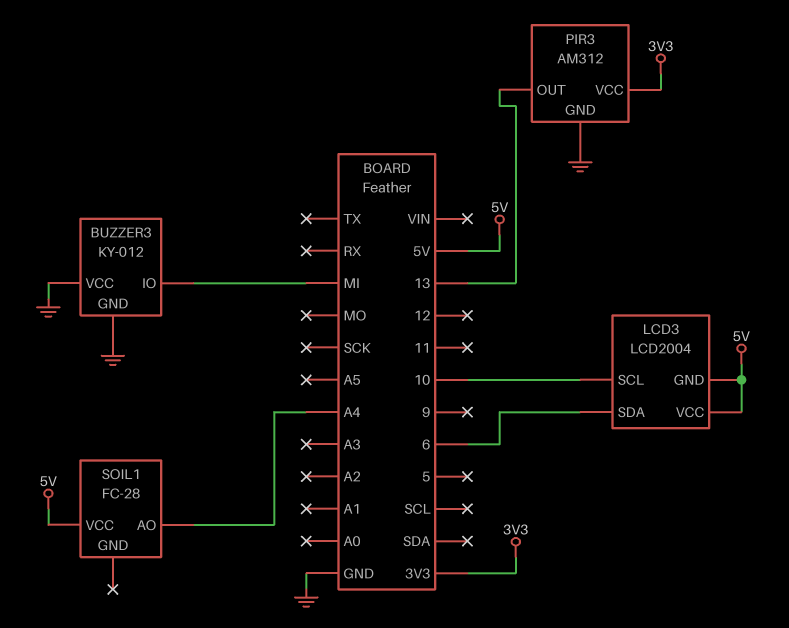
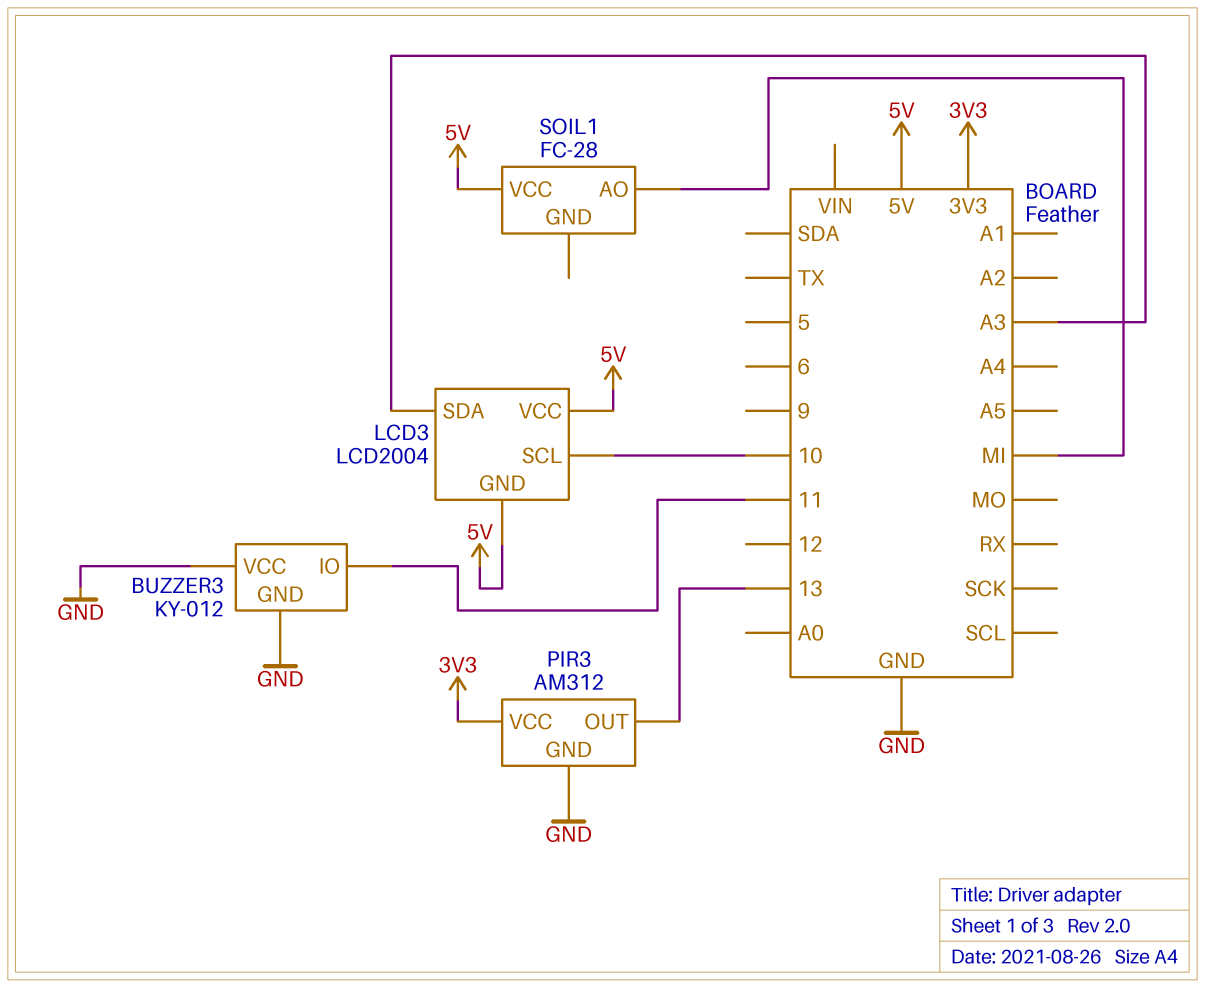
BUZZER3 pin IO: MI -> 11
LCD3 pin SDA: 6 -> A3
SOIL1 pin AO: A4 -> MI

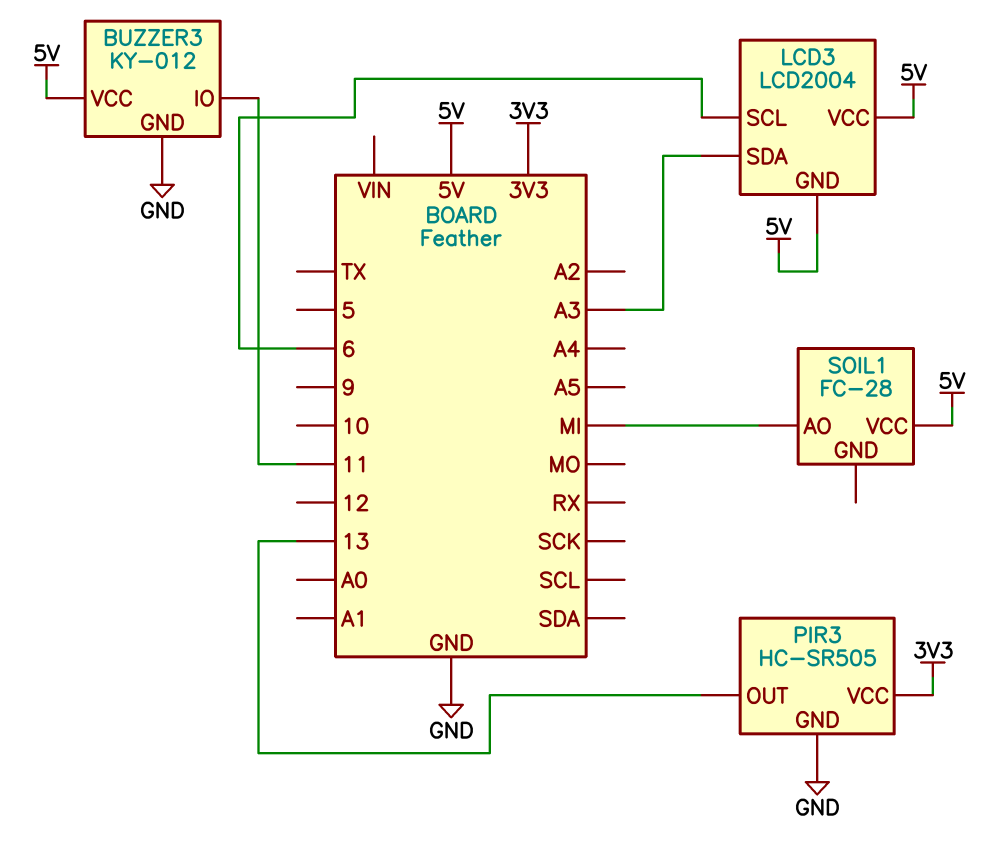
BUZZER3 pin VCC: GND -> 5V
LCD3 pin SCL: 10 -> 6
PIR3: AM312 -> HC-SR505

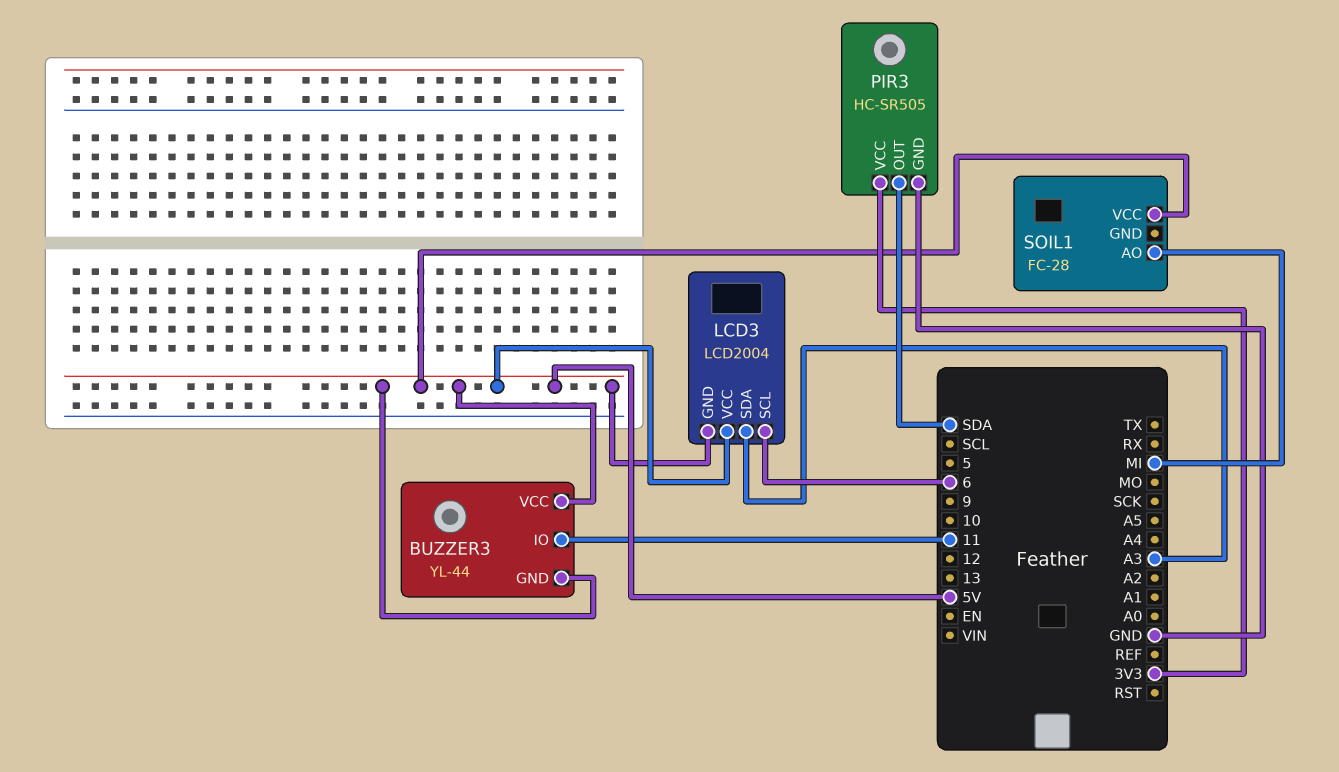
BUZZER3: KY-012 -> YL-44
BUZZER3 pin GND: GND -> 5V
PIR3 pin OUT: 13 -> SDA

